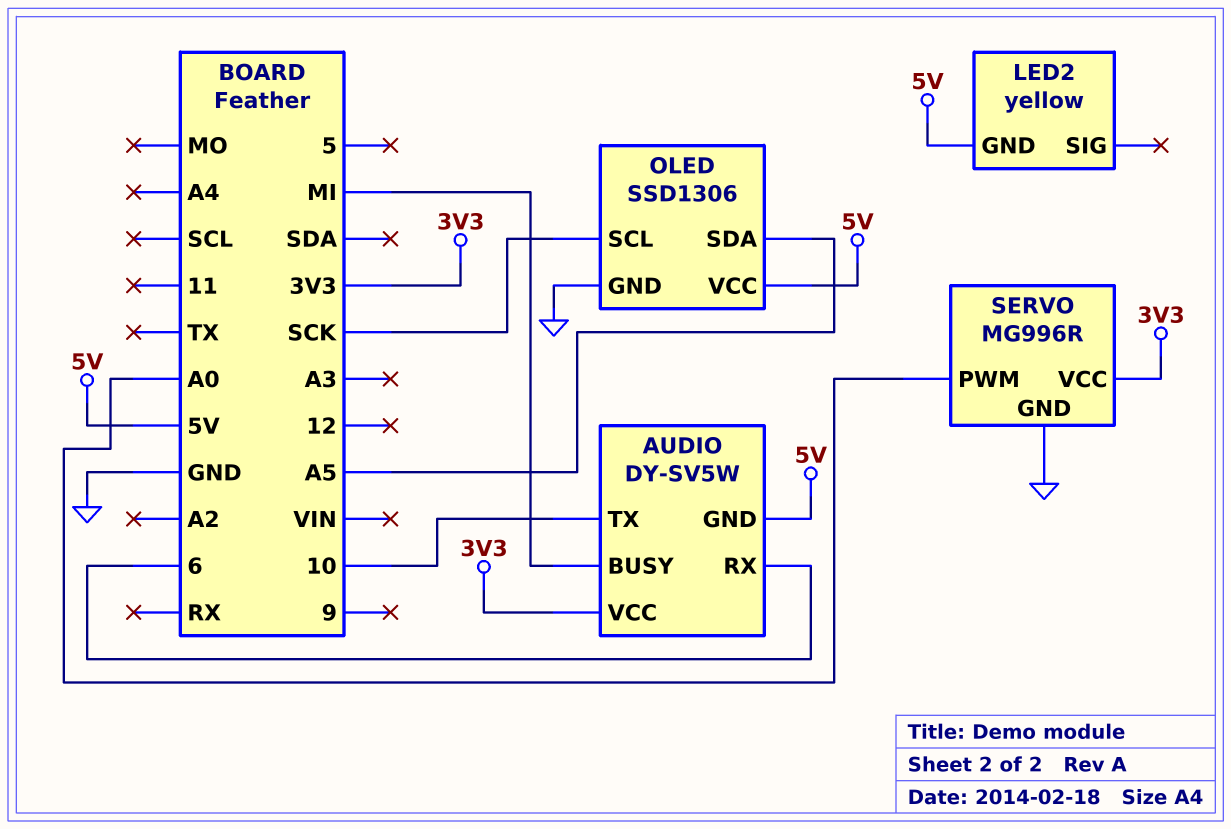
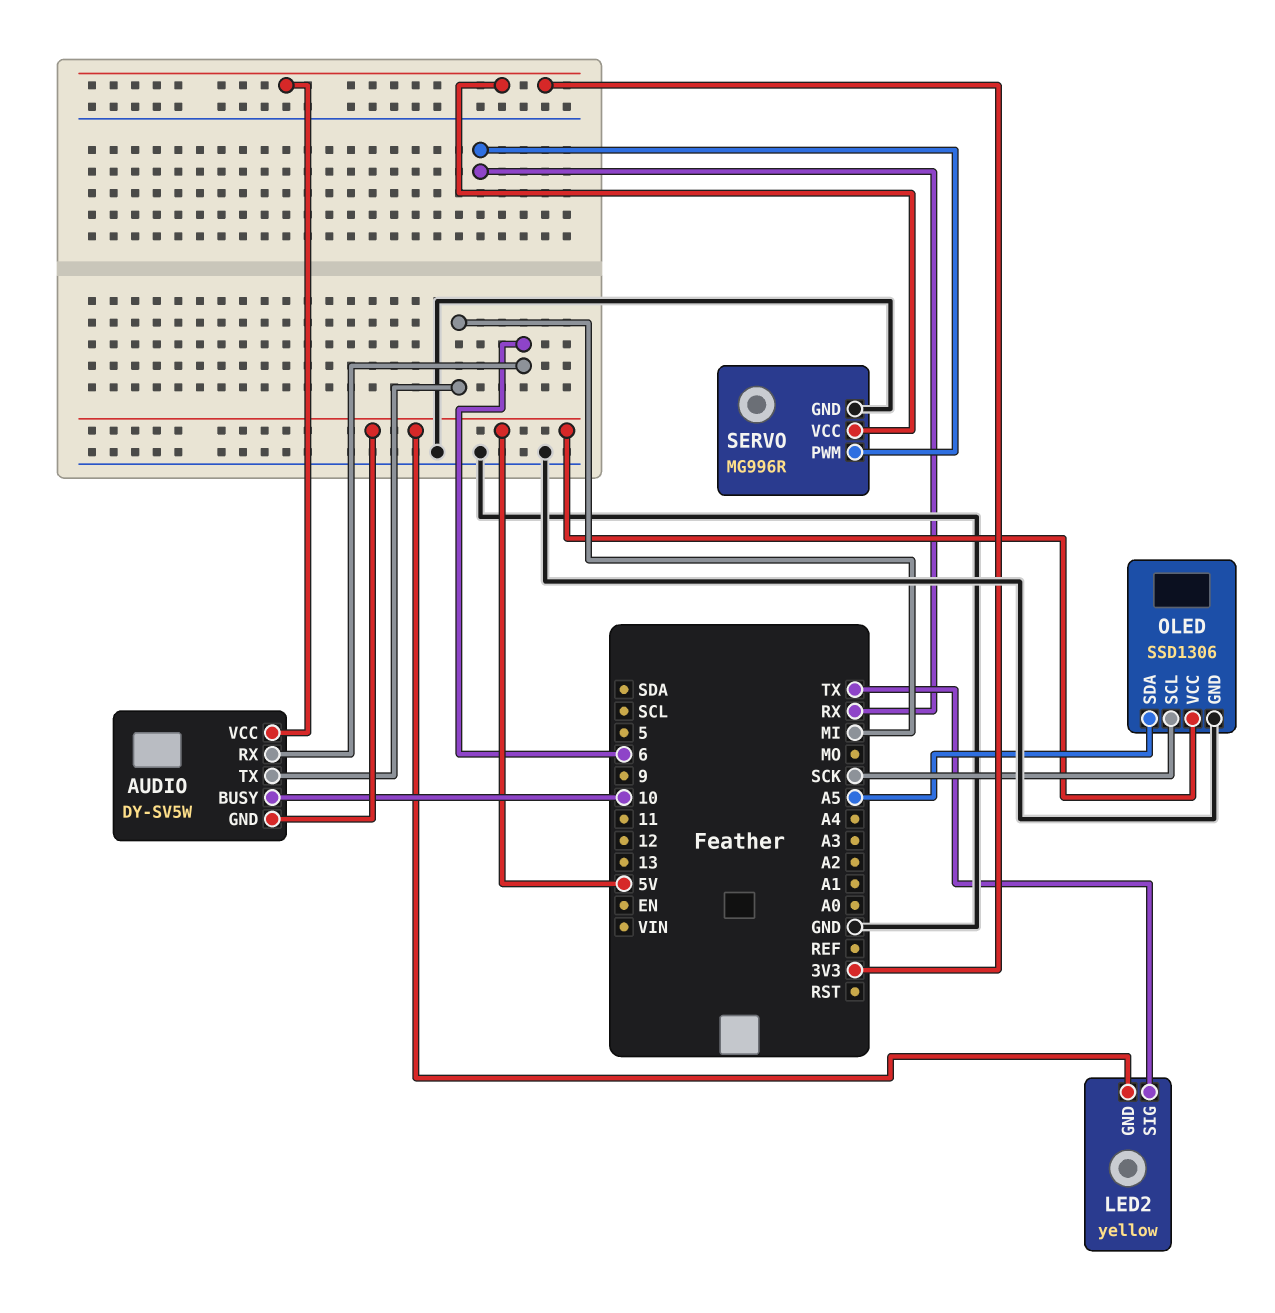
AUDIO pin BUSY: MI -> 10
AUDIO pin TX: 10 -> MI
LED2 pin SIG: none -> TX
SERVO pin PWM: A0 -> RX

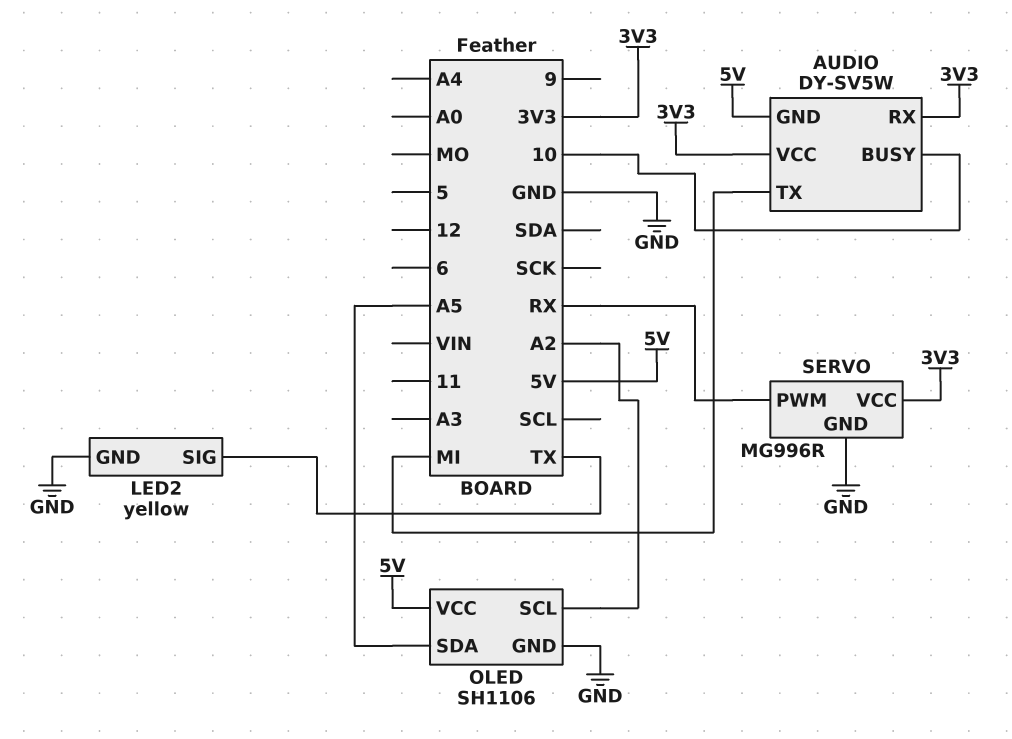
AUDIO pin RX: 6 -> 3V3
LED2 pin GND: 5V -> GND
OLED: SSD1306 -> SH1106
OLED pin SCL: SCK -> A2

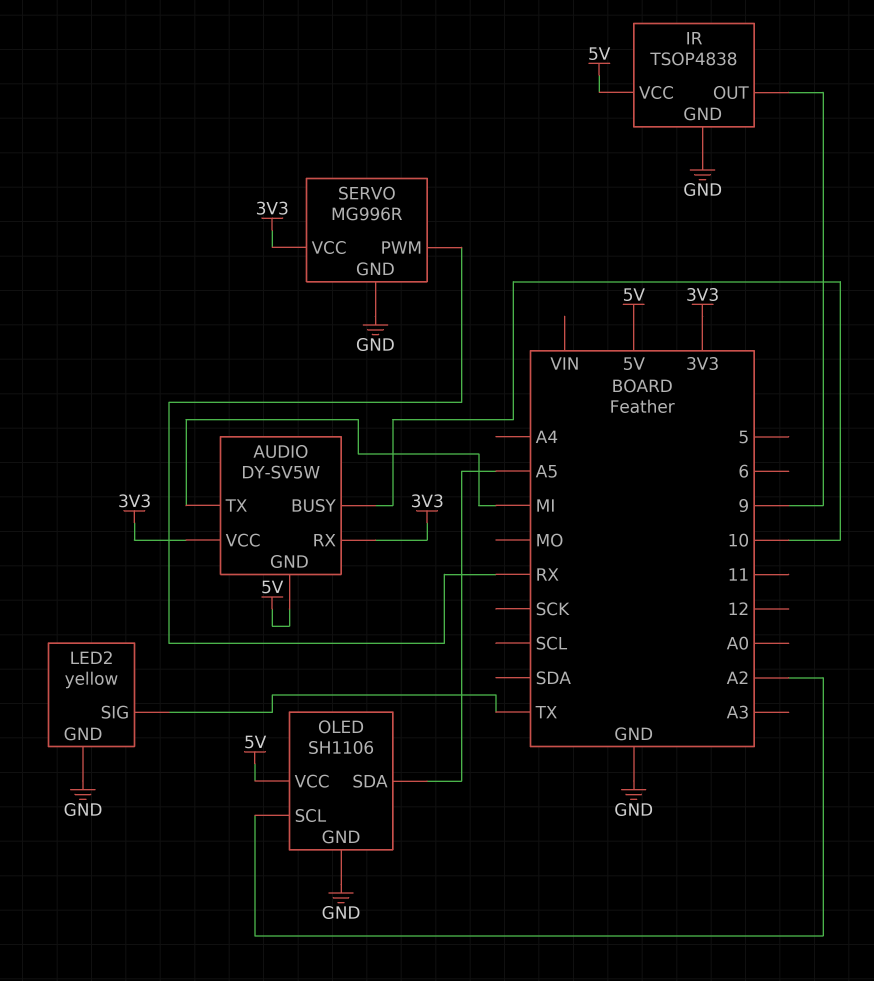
IR: none -> TSOP4838
IR pin GND: none -> GND
IR pin OUT: none -> 9
IR pin VCC: none -> 5V

